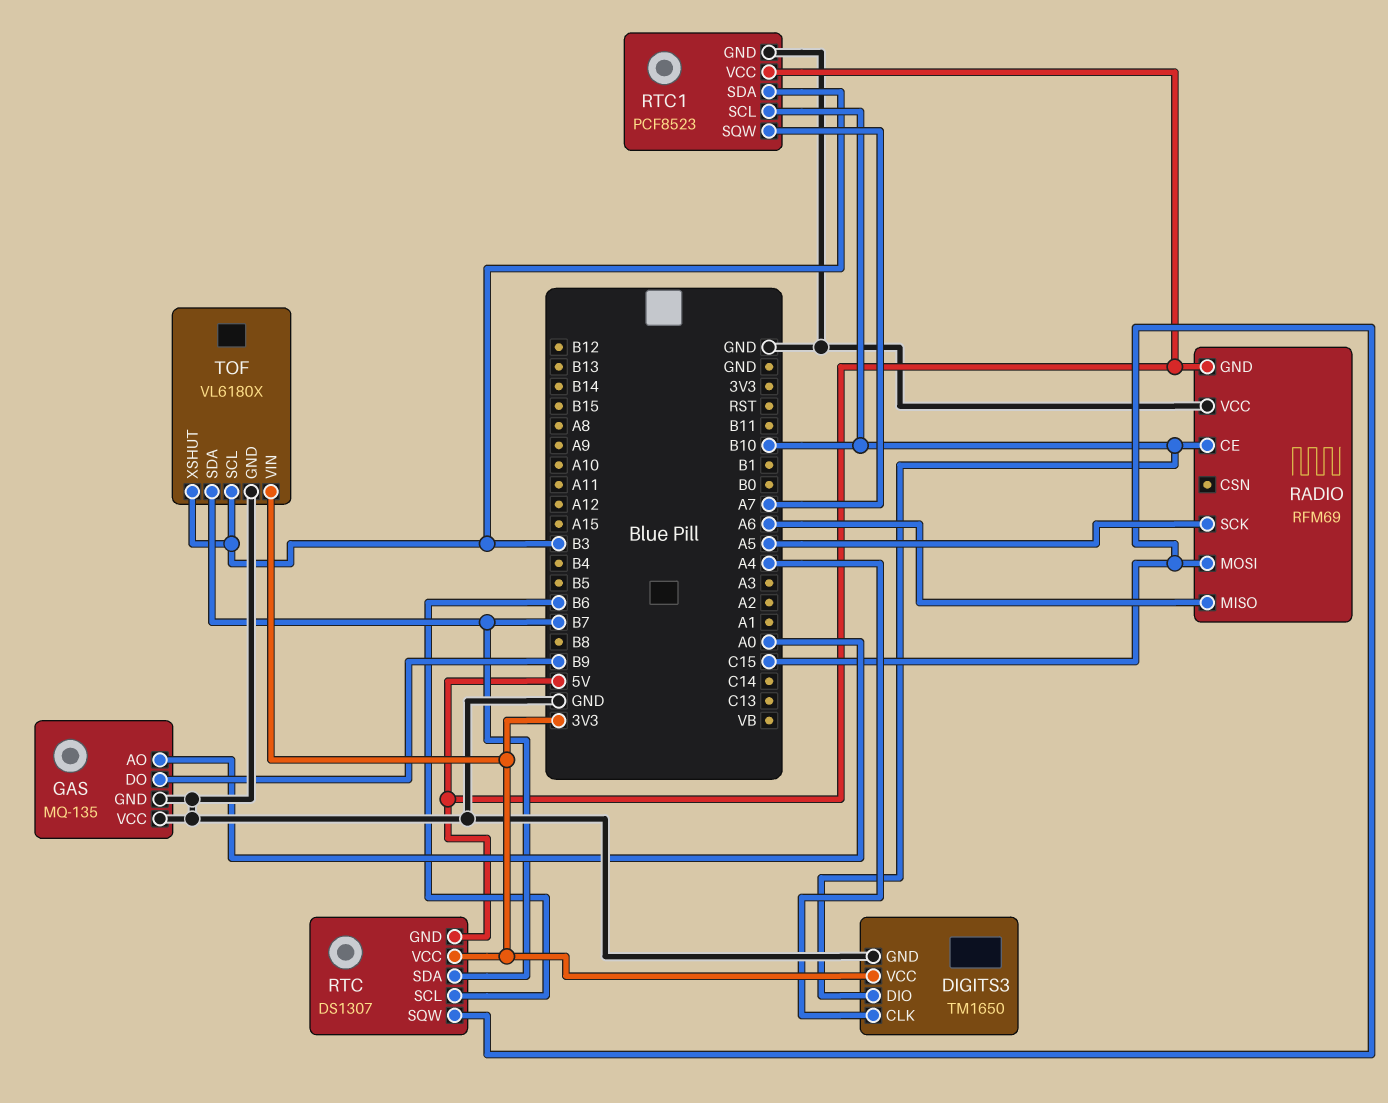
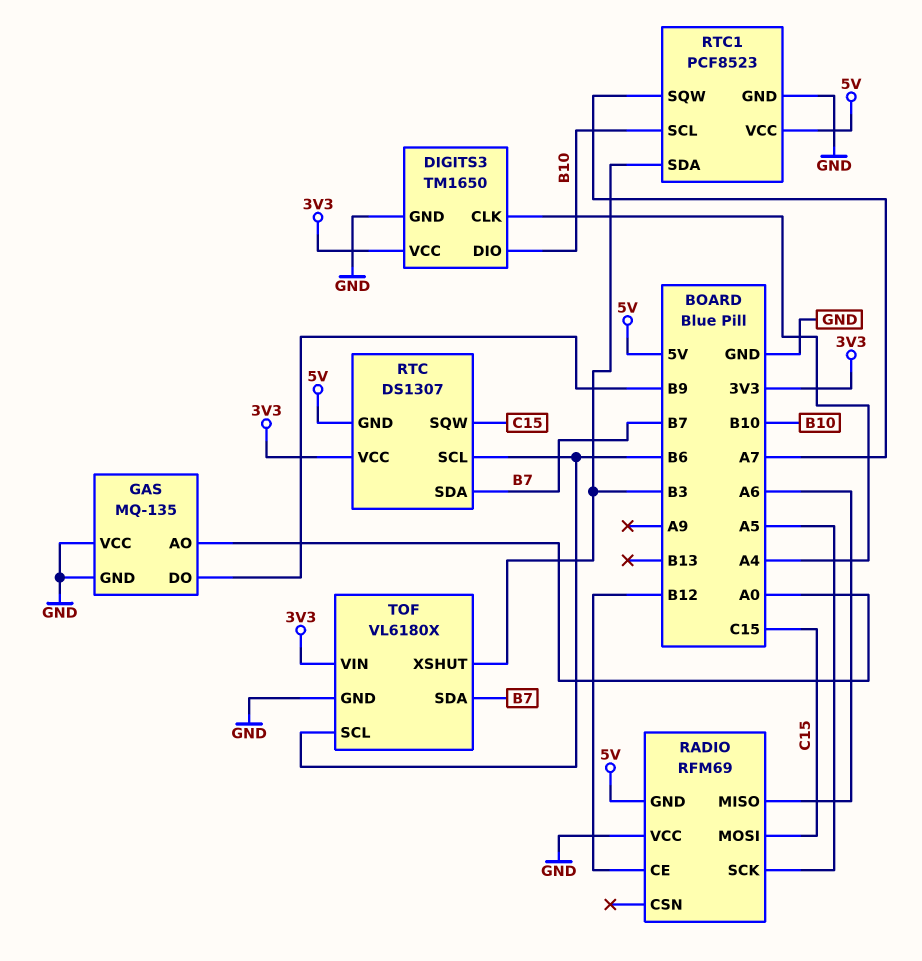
RADIO pin CE: B10 -> B12
TOF pin SCL: B3 -> B6

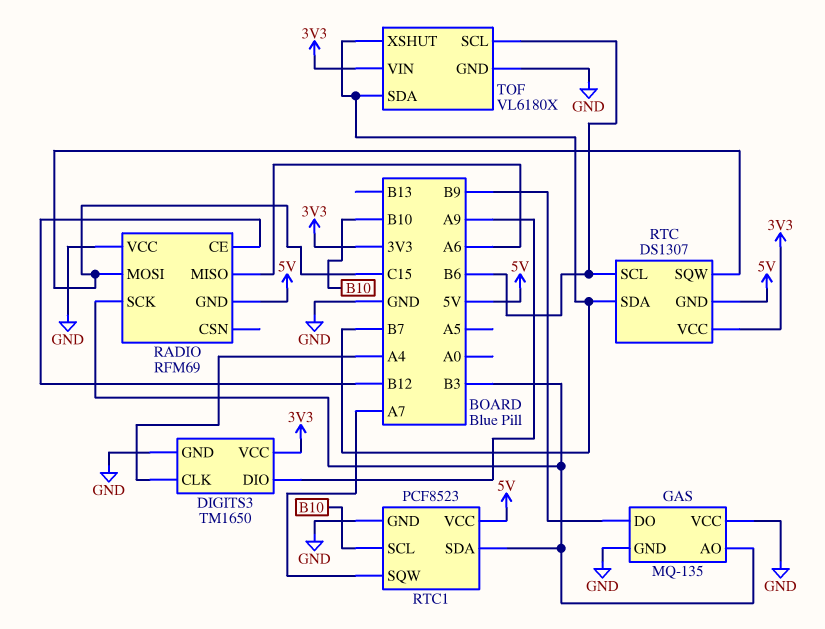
DIGITS3 pin DIO: B10 -> A9
GAS pin AO: A0 -> B3
RADIO pin SCK: A5 -> B3
TOF pin XSHUT: B3 -> B7

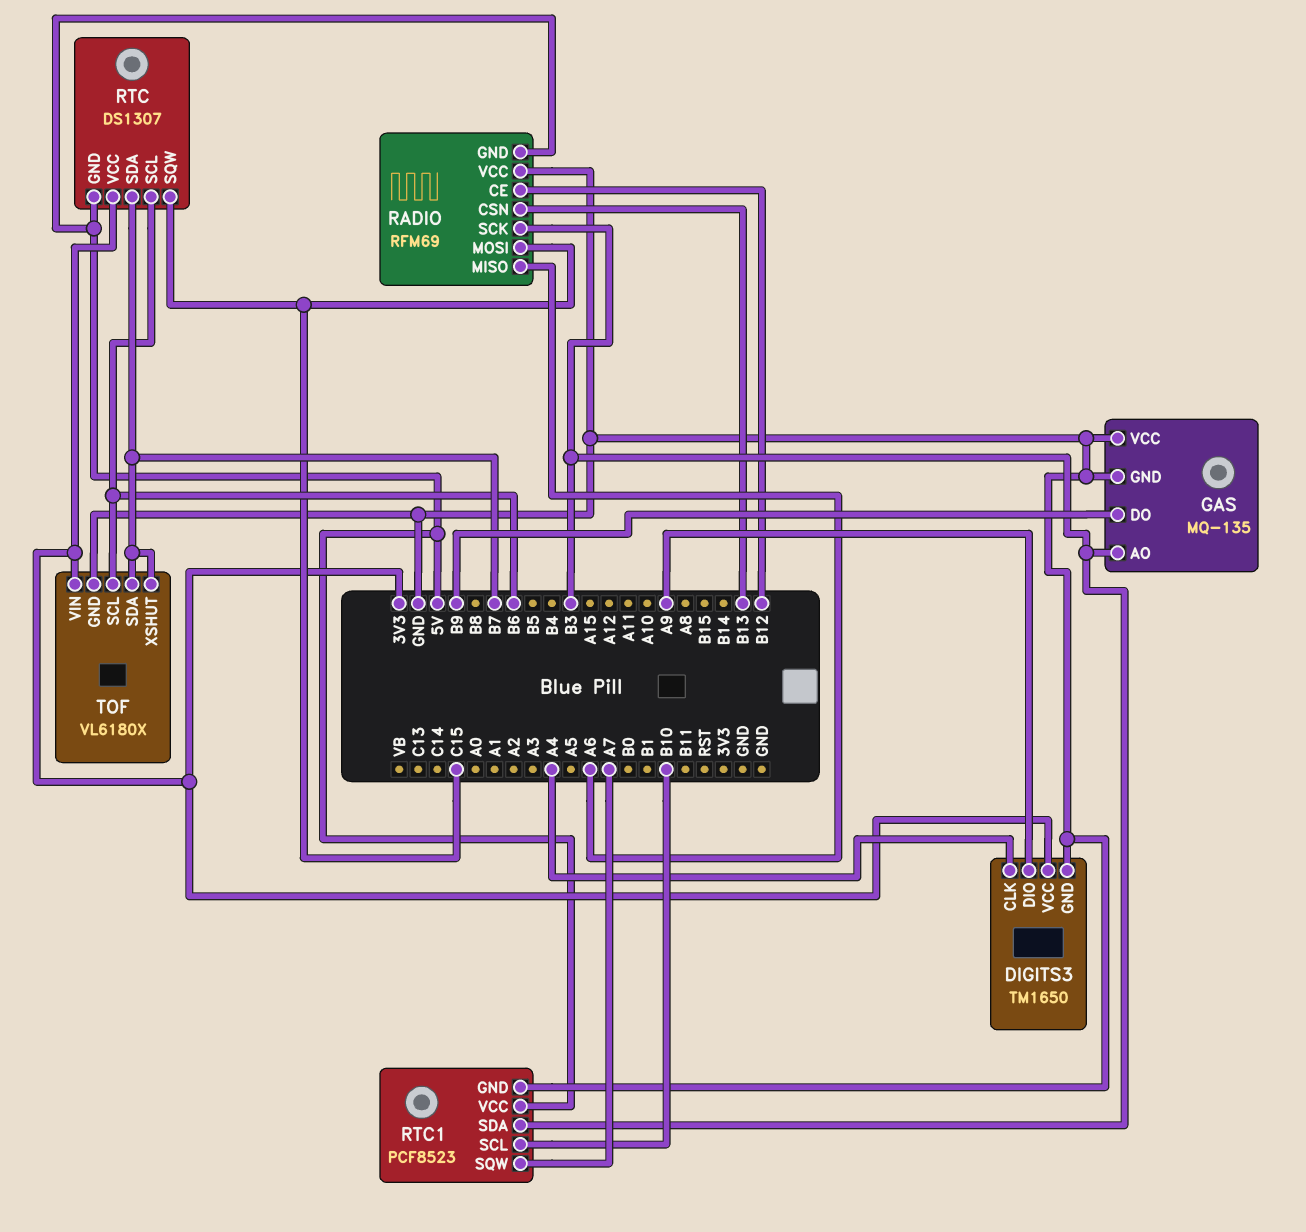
RADIO pin CSN: none -> B13

